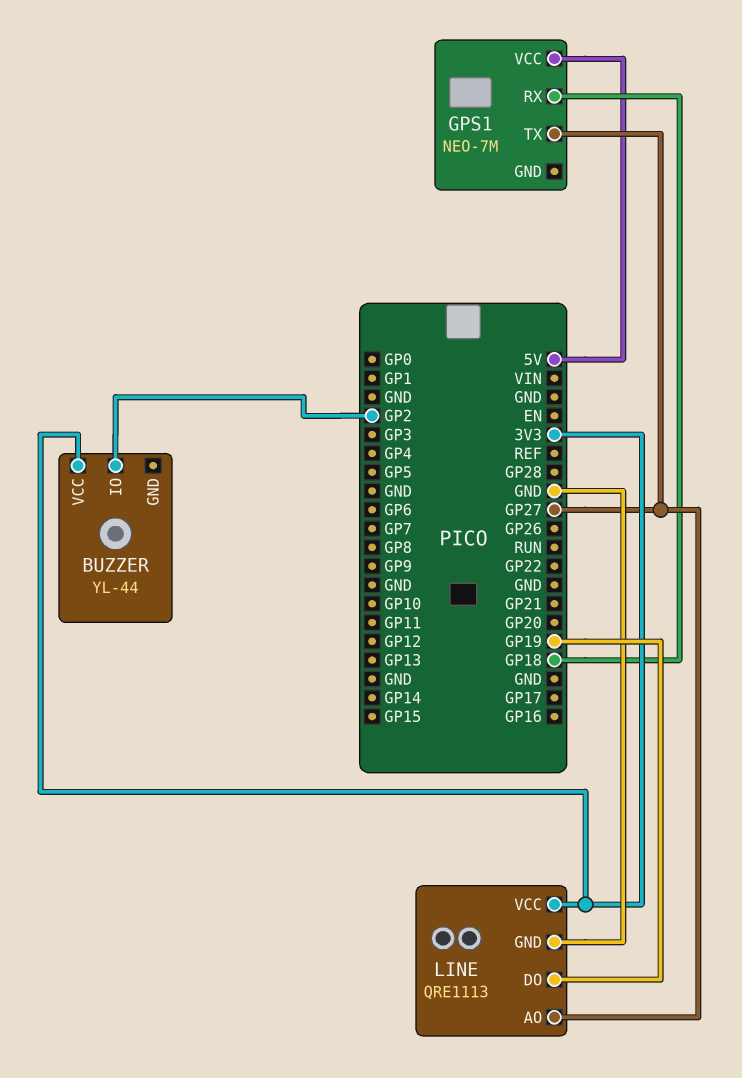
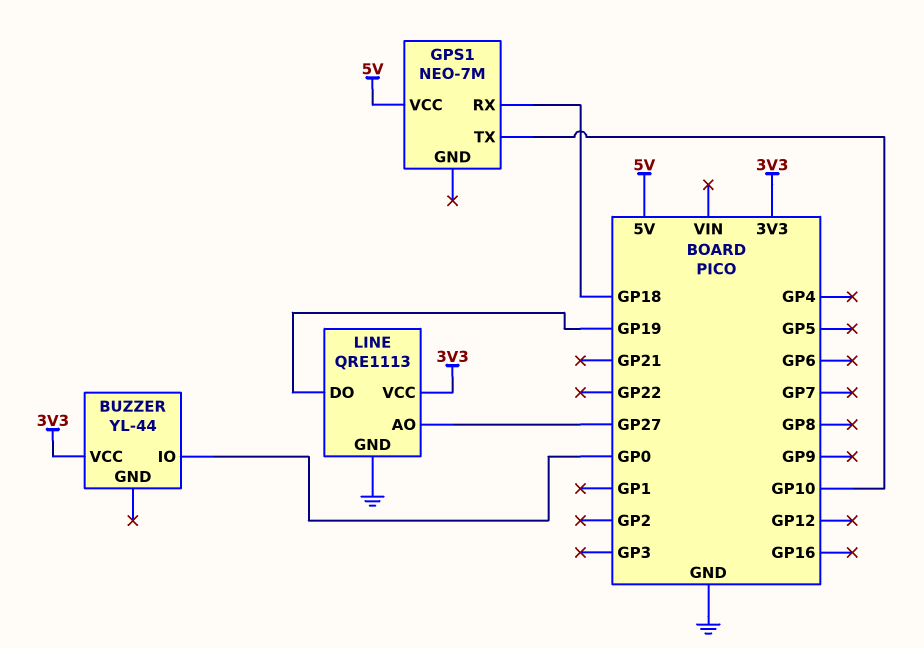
BUZZER pin IO: GP2 -> GP0
GPS1 pin TX: GP27 -> GP10

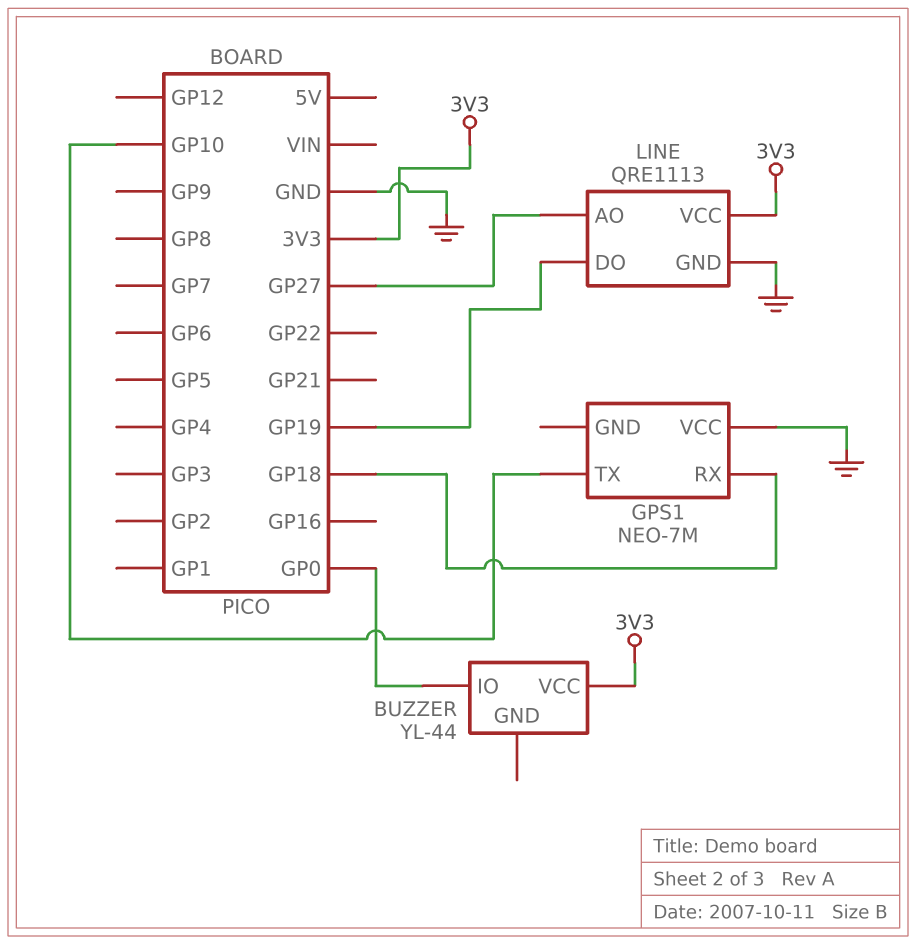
GPS1 pin VCC: 5V -> GND

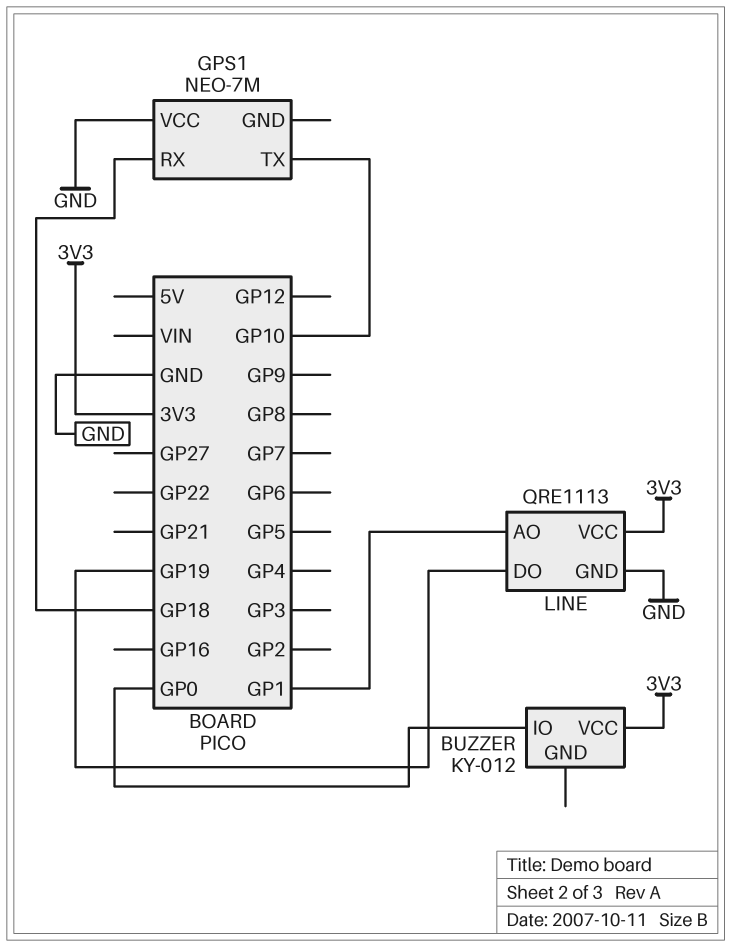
BUZZER: YL-44 -> KY-012
LINE pin AO: GP27 -> GP1

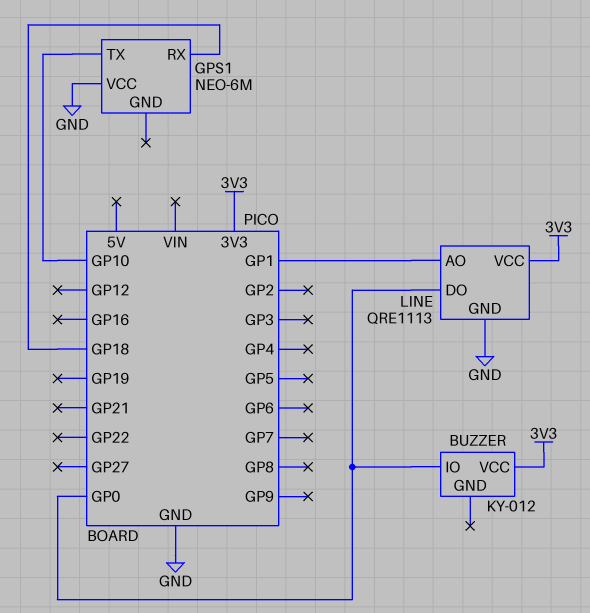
GPS1: NEO-7M -> NEO-6M
LINE pin DO: GP19 -> GP0

